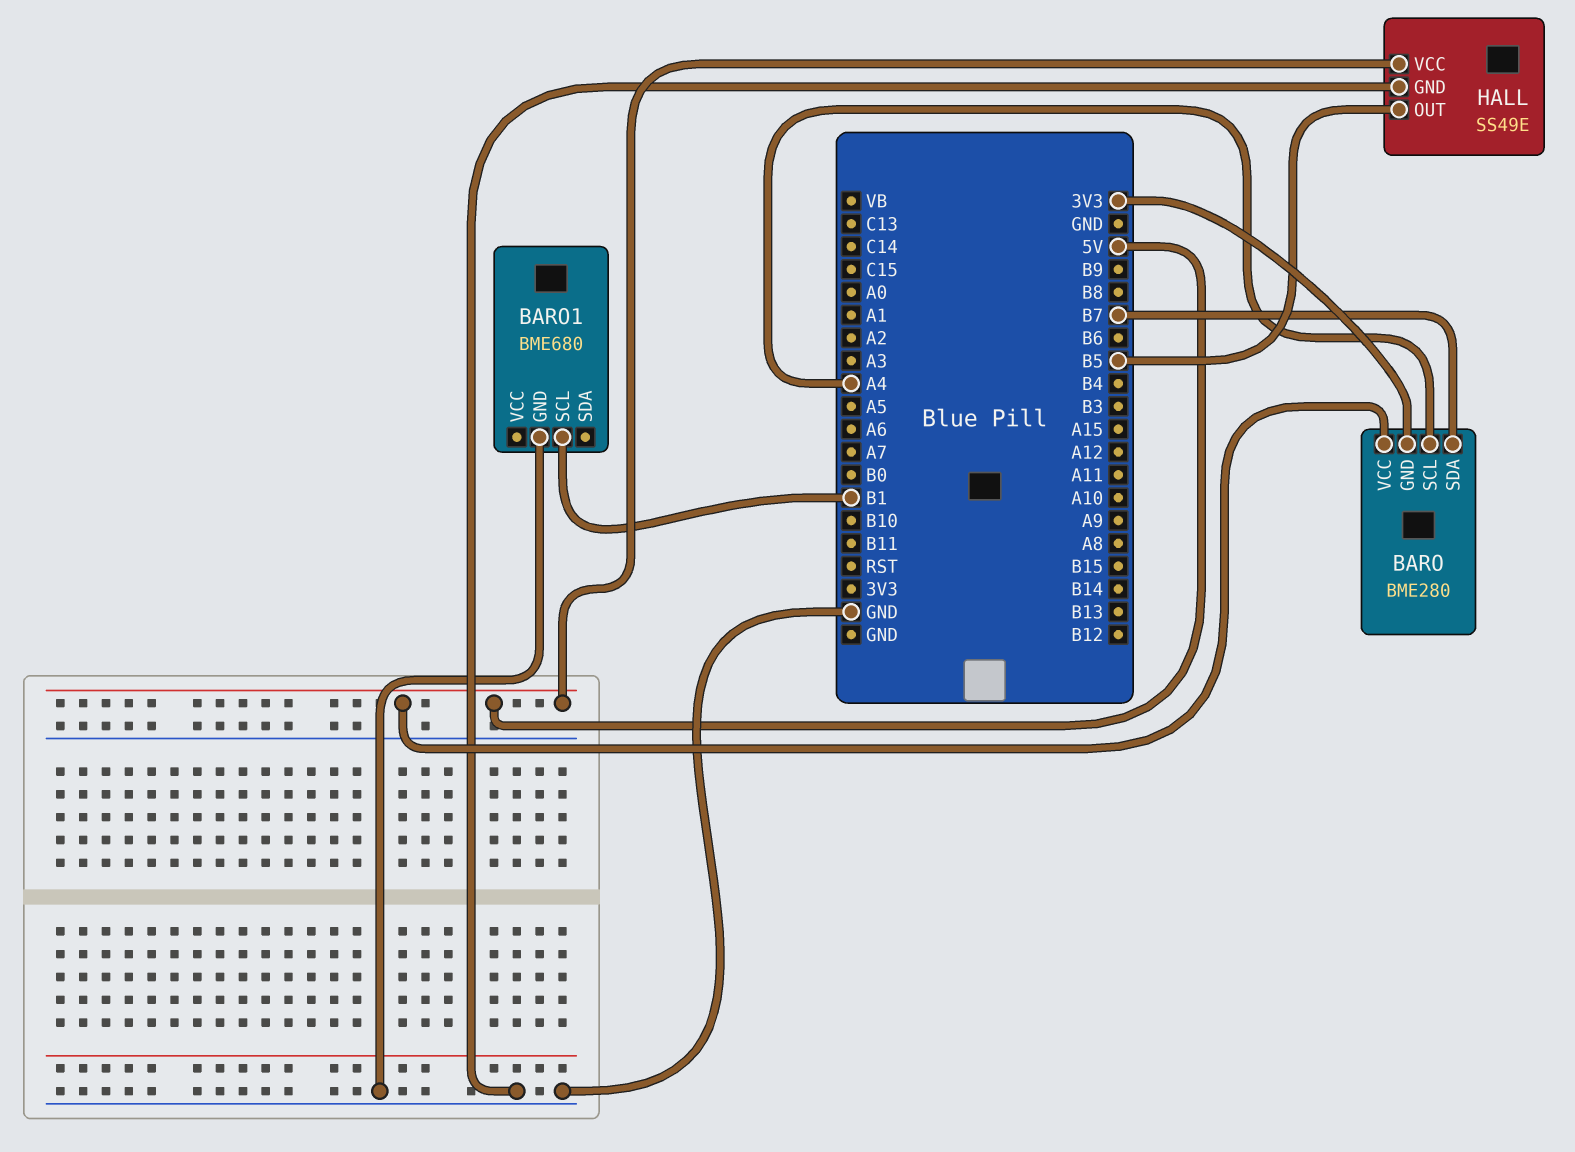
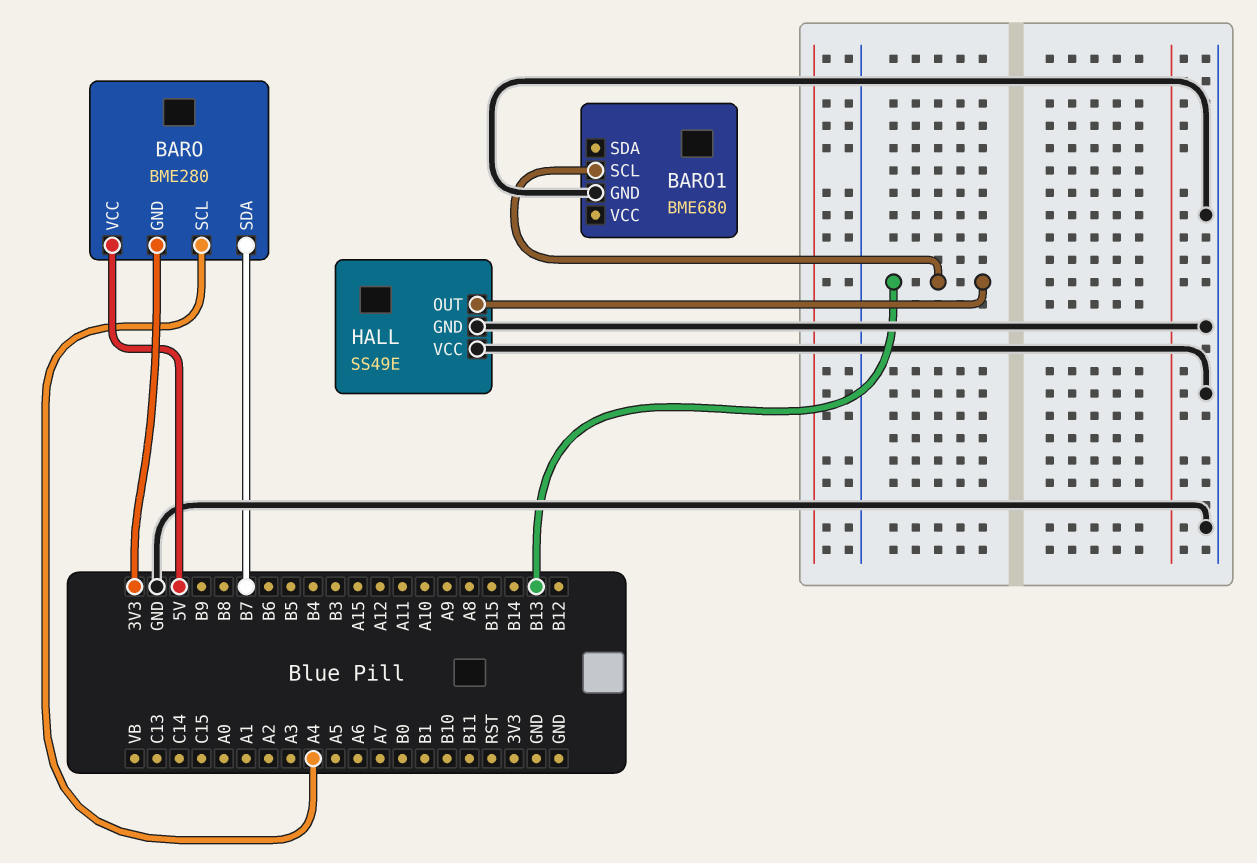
BARO1 pin SCL: B1 -> B13
HALL pin OUT: B5 -> B13
HALL pin VCC: 5V -> GND

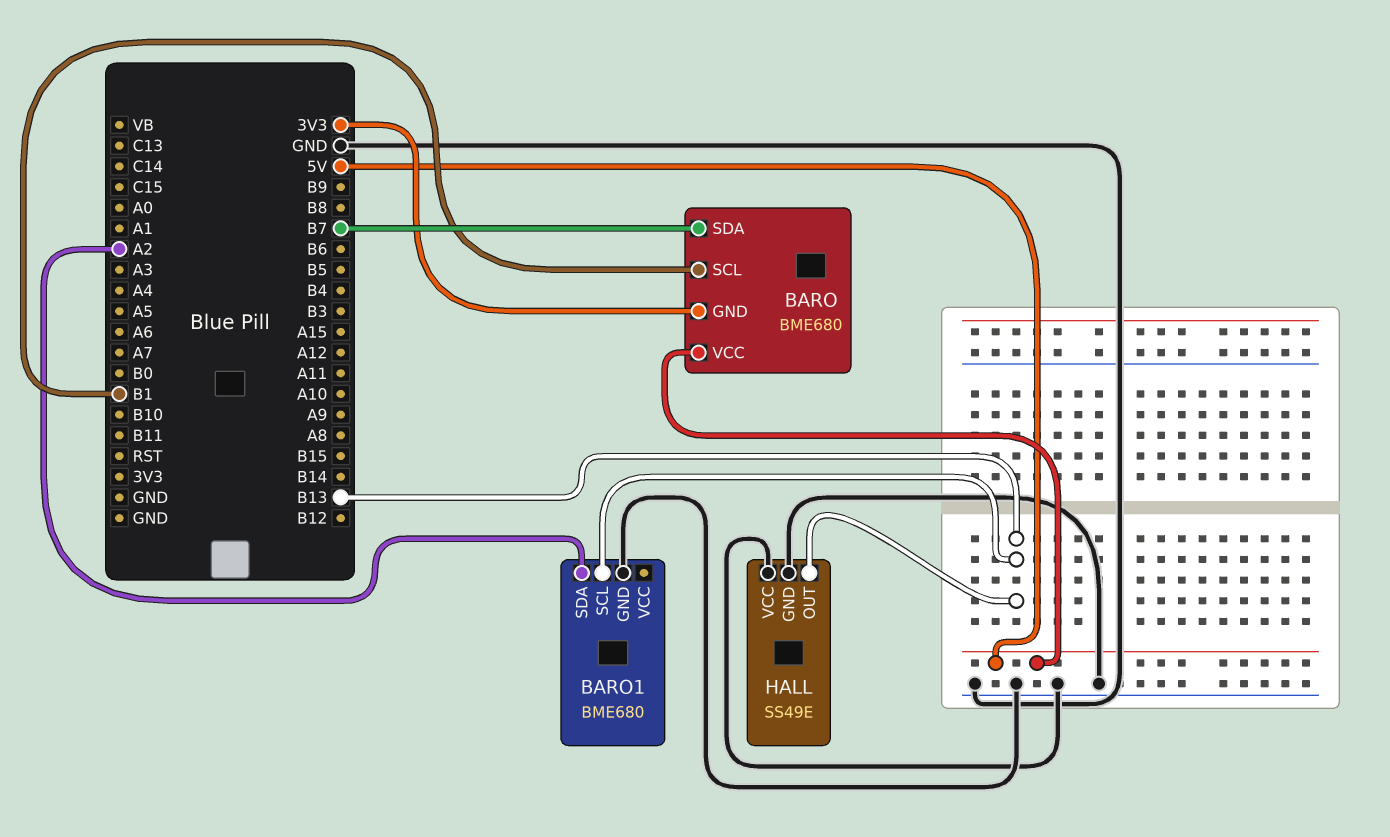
BARO: BME280 -> BME680
BARO pin SCL: A4 -> B1
BARO1 pin SDA: none -> A2

